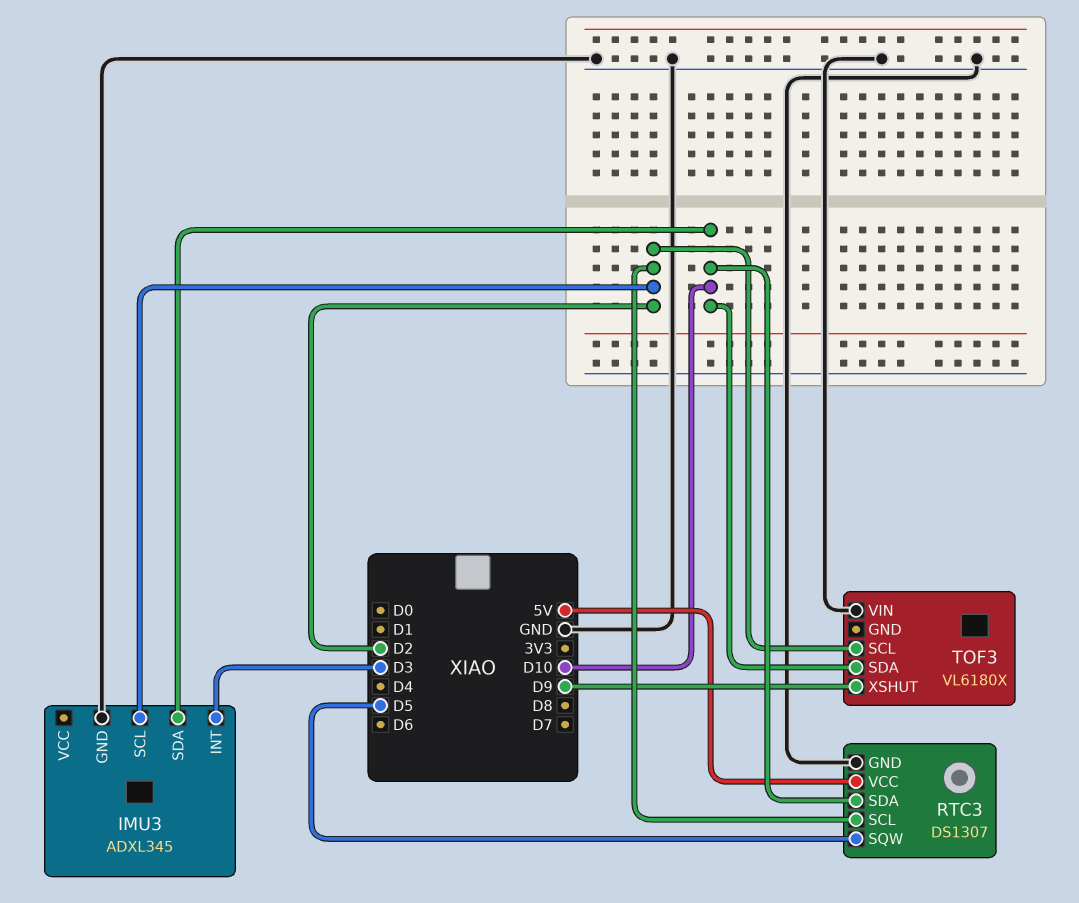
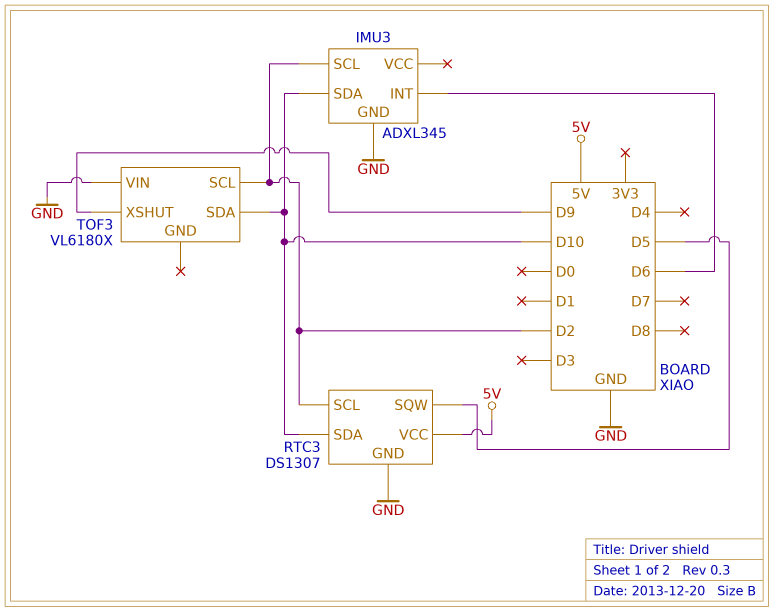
IMU3 pin INT: D3 -> D6

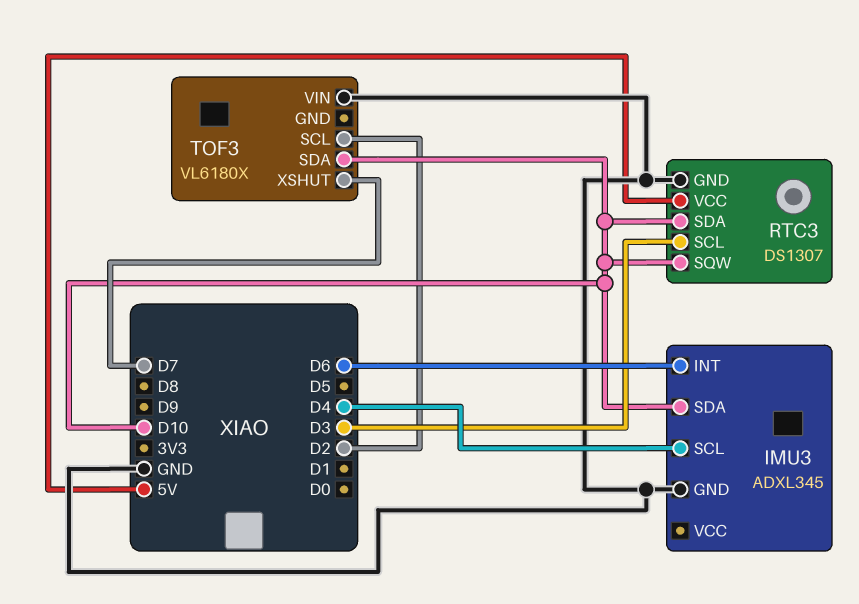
IMU3 pin SCL: D2 -> D4
RTC3 pin SCL: D2 -> D3
RTC3 pin SQW: D5 -> D10
TOF3 pin XSHUT: D9 -> D7

